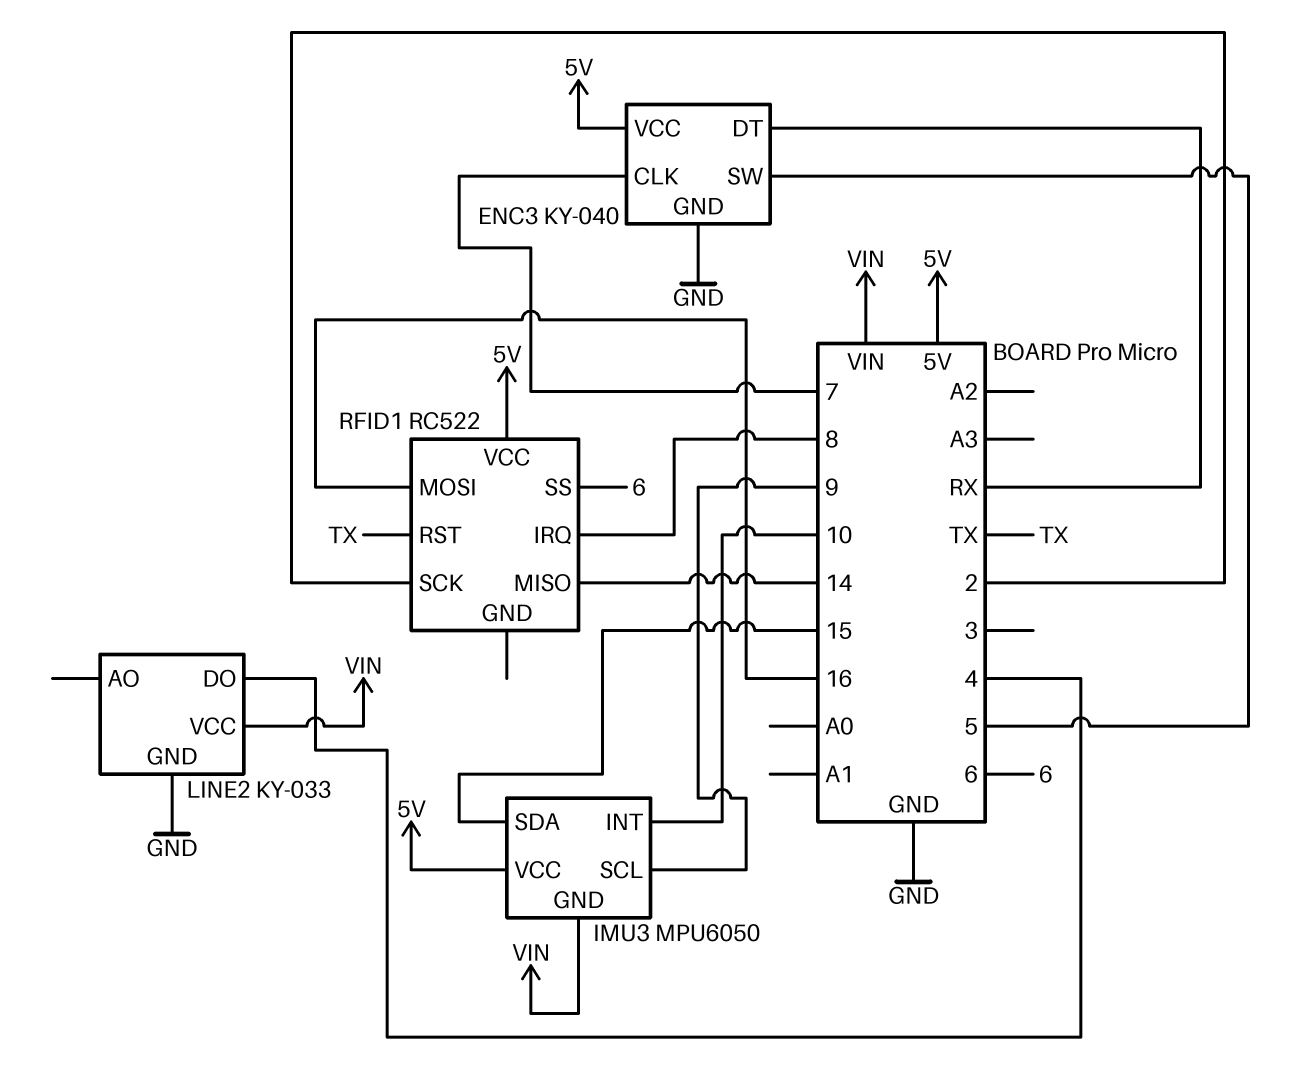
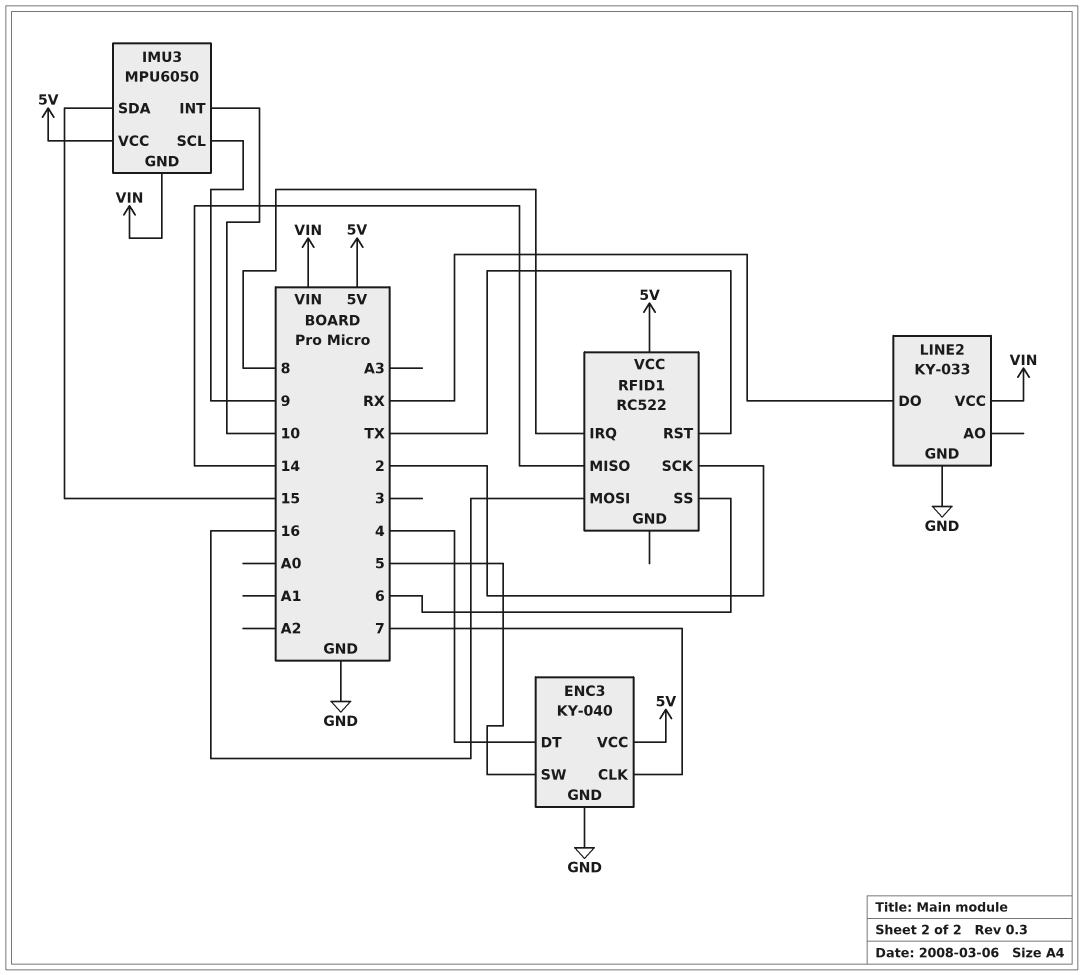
ENC3 pin DT: RX -> 4
LINE2 pin DO: 4 -> RX

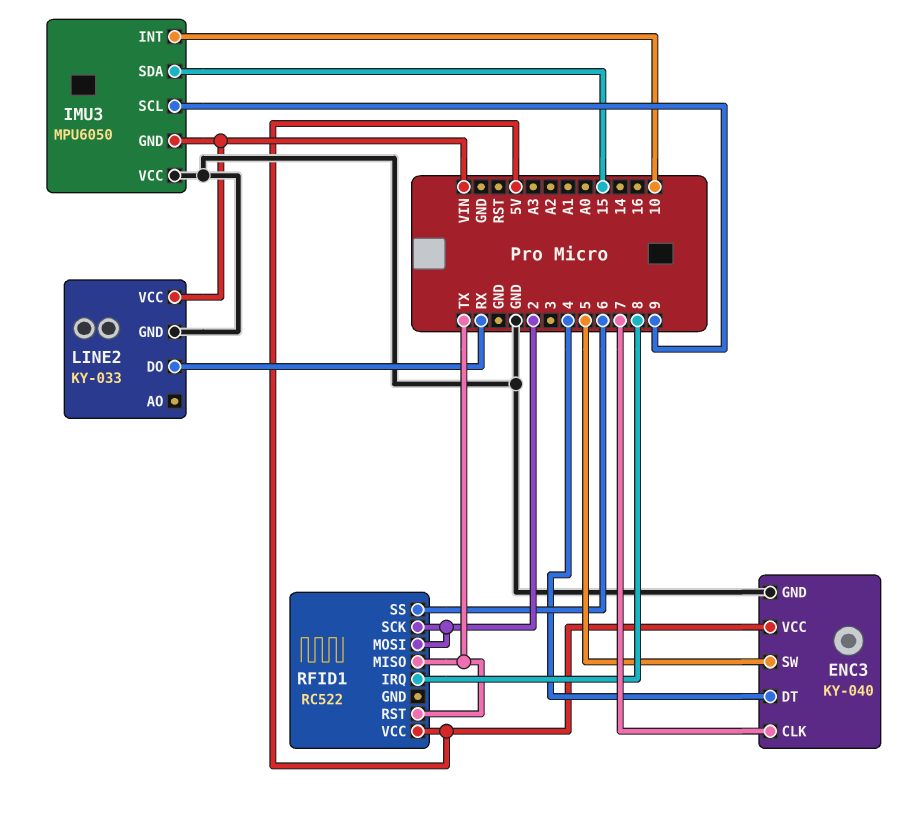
IMU3 pin VCC: 5V -> GND
RFID1 pin MISO: 14 -> TX
RFID1 pin MOSI: 16 -> 2

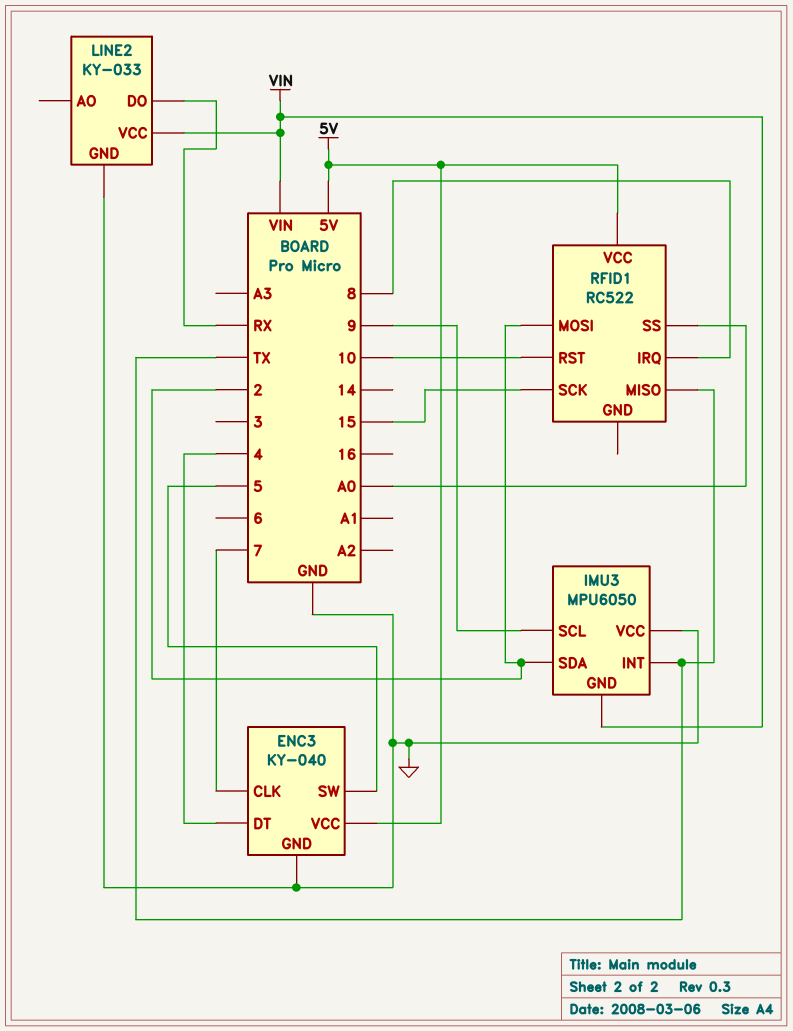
IMU3 pin INT: 10 -> TX
IMU3 pin SDA: 15 -> 2
RFID1 pin RST: TX -> 10
RFID1 pin SCK: 2 -> 15
RFID1 pin SS: 6 -> A0

